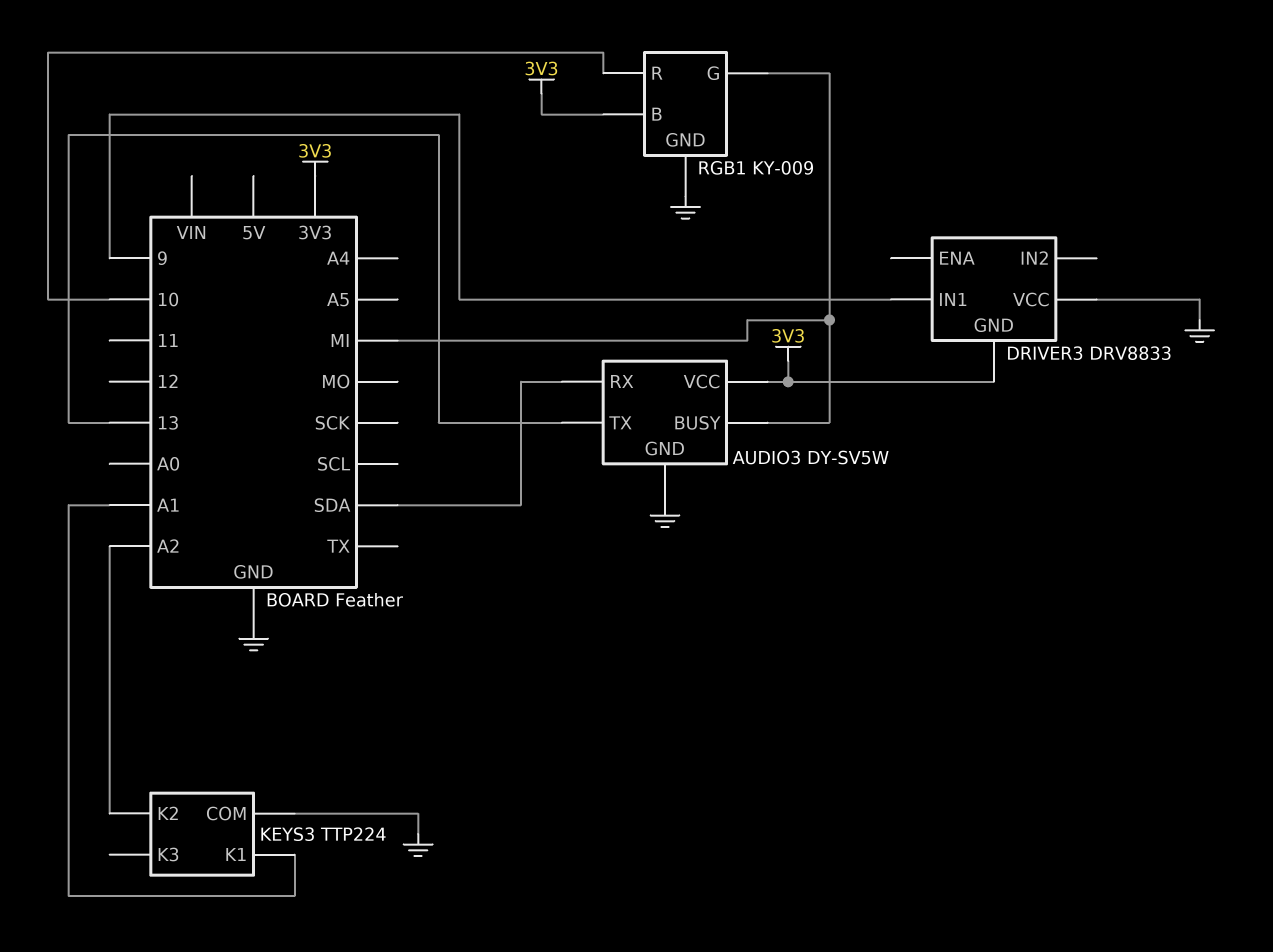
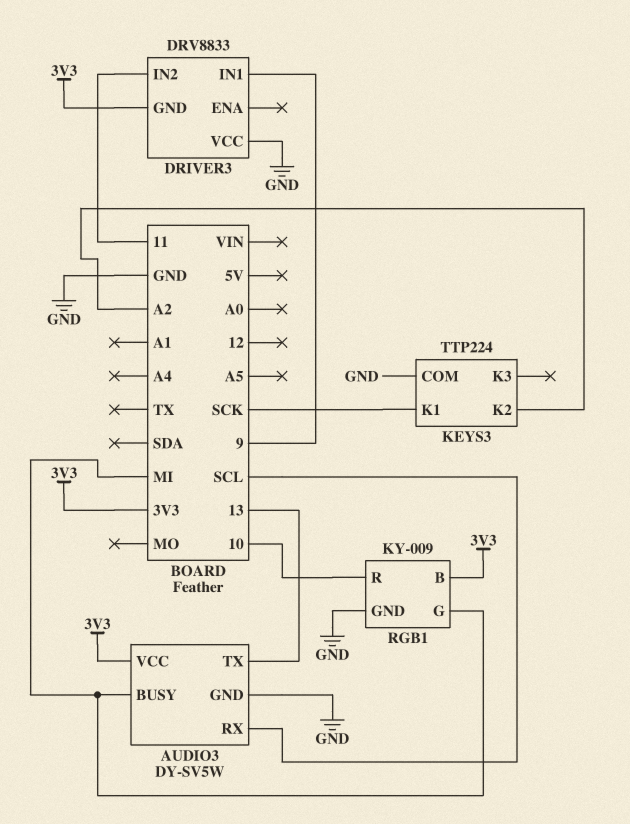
AUDIO3 pin RX: SDA -> SCL
DRIVER3 pin IN2: none -> 11
KEYS3 pin K1: A1 -> SCK

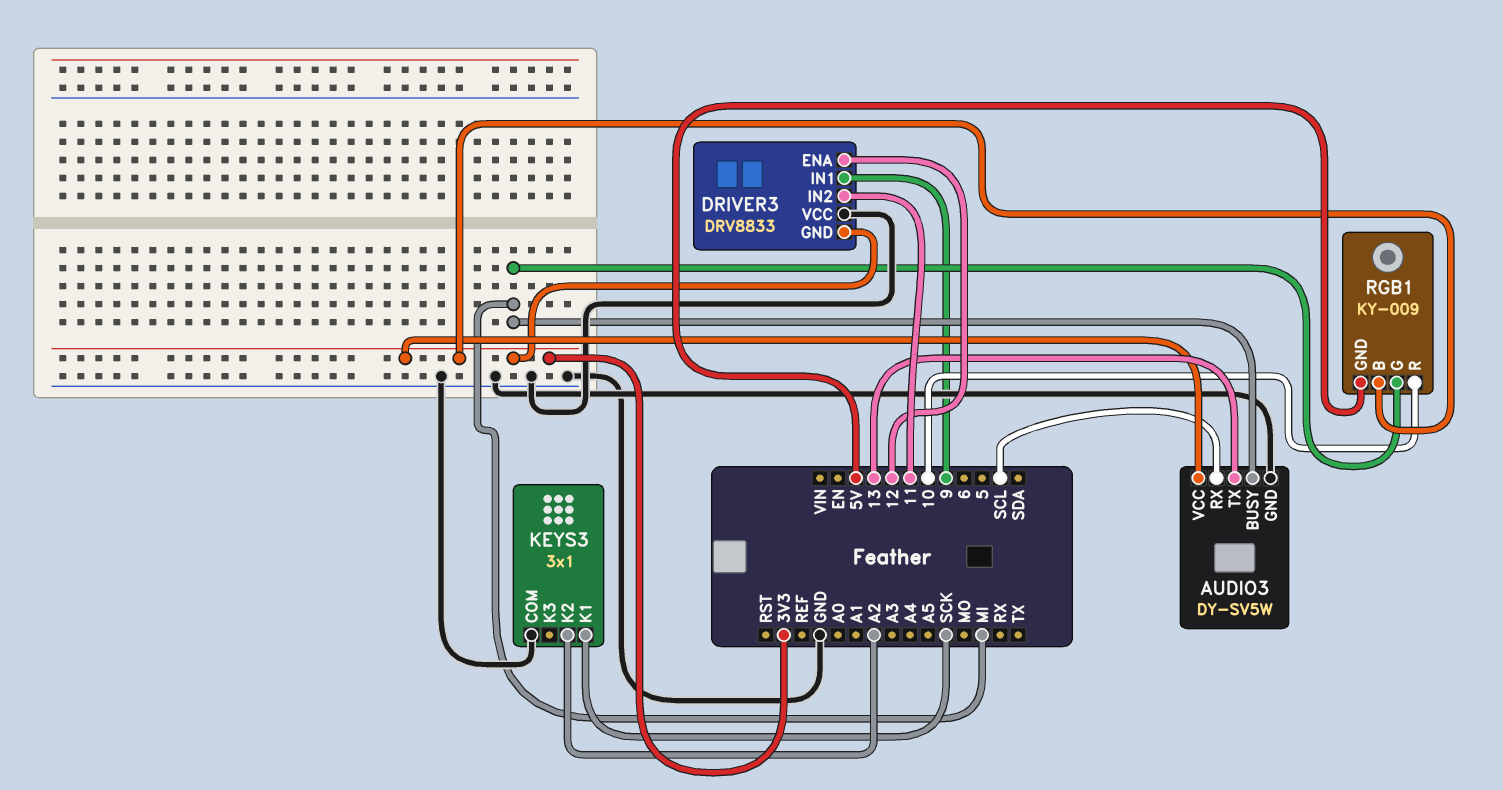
DRIVER3 pin ENA: none -> 12
KEYS3: TTP224 -> 3x1
RGB1 pin GND: GND -> 5V

